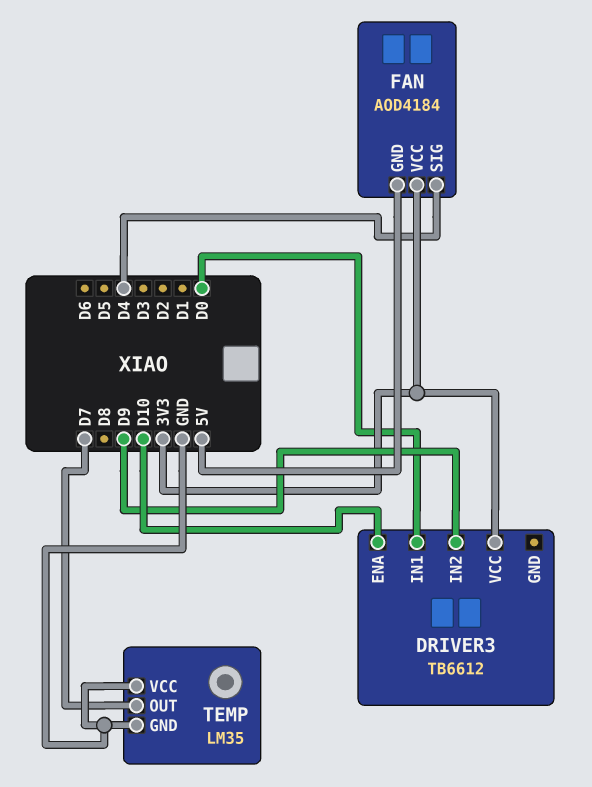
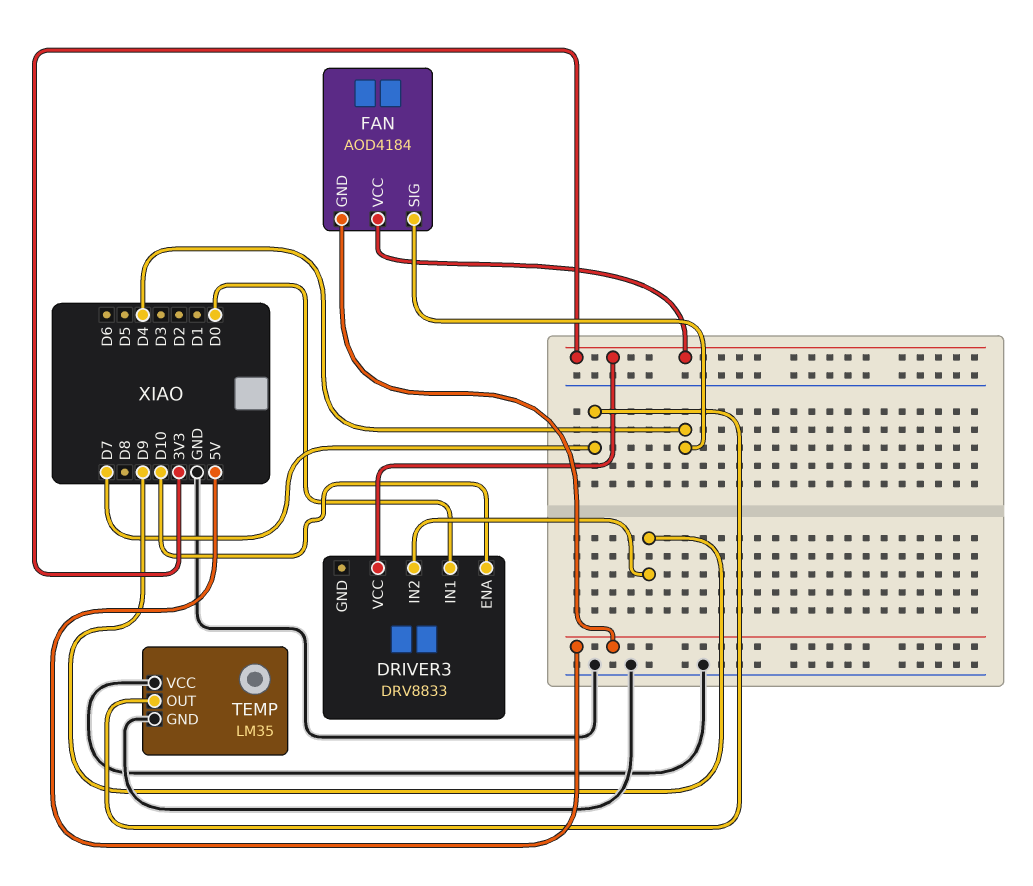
DRIVER3: TB6612 -> DRV8833

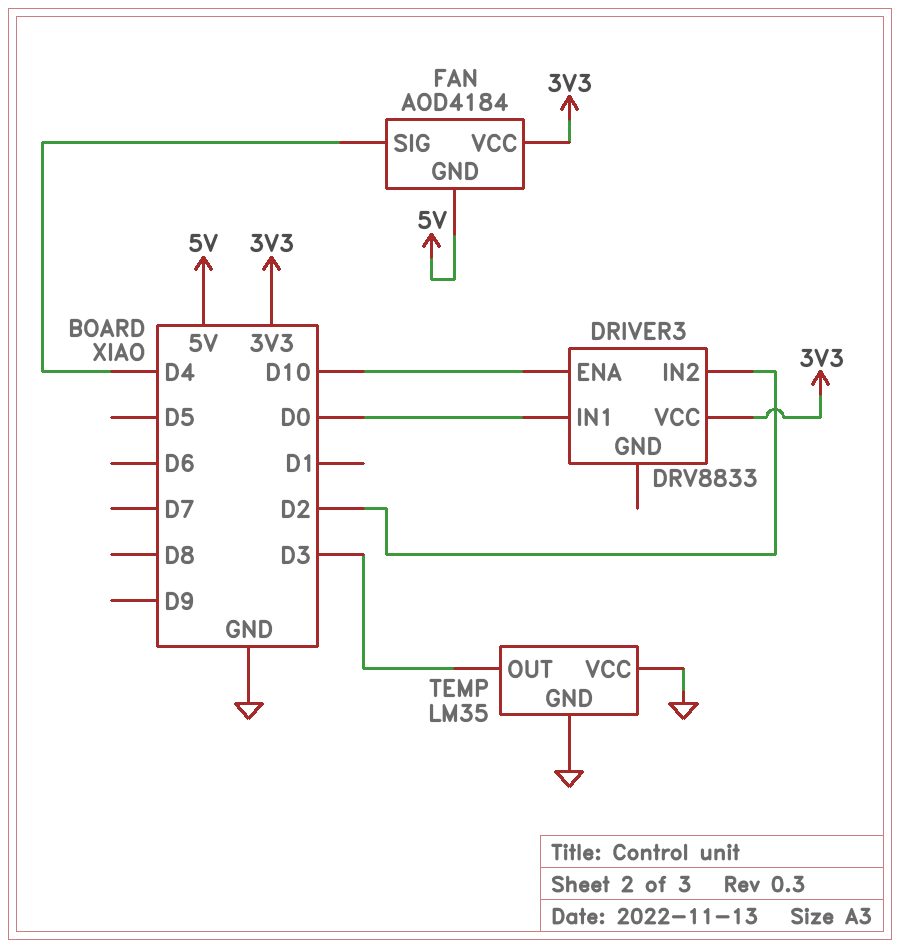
DRIVER3 pin IN2: D9 -> D2
TEMP pin OUT: D7 -> D3

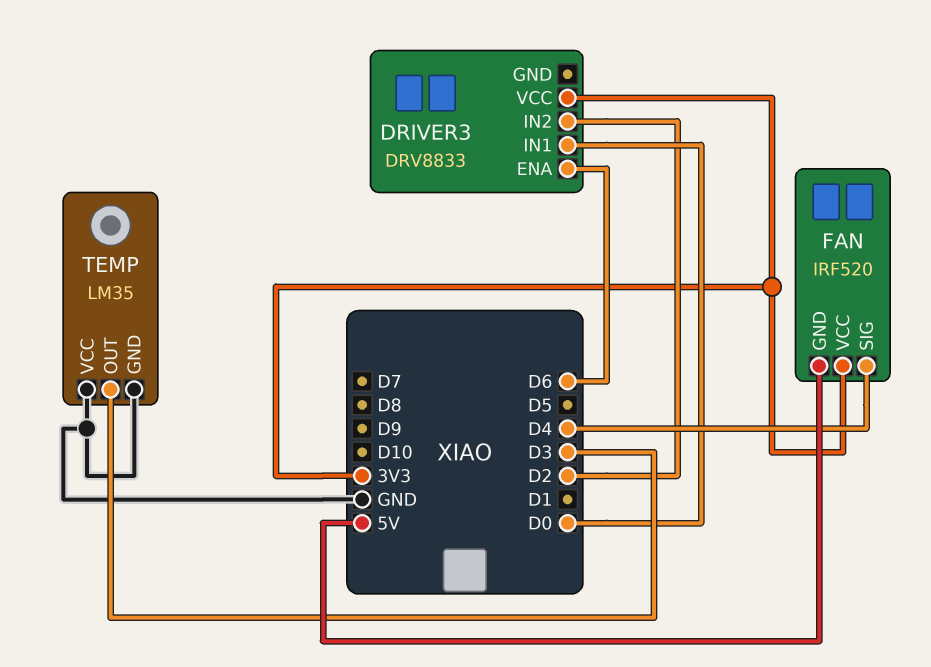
DRIVER3 pin ENA: D10 -> D6
FAN: AOD4184 -> IRF520

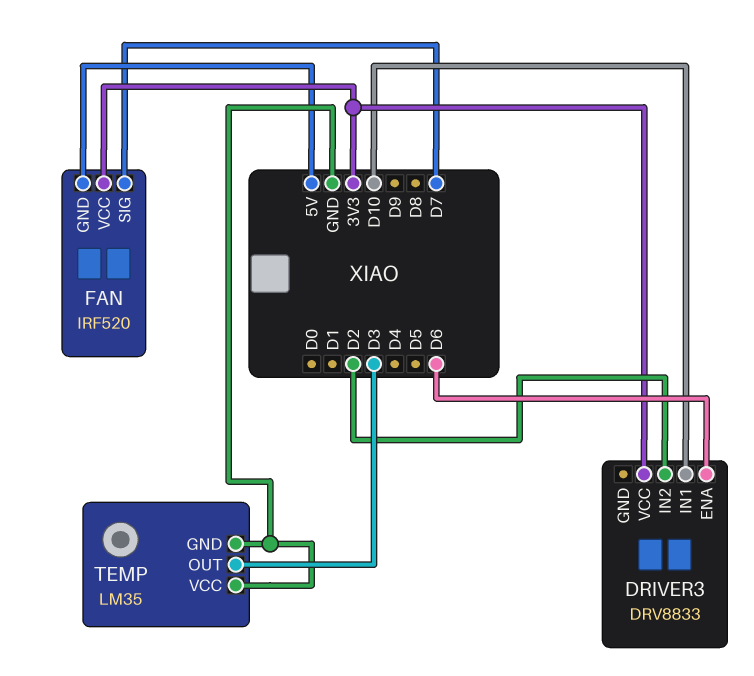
DRIVER3 pin IN1: D0 -> D10
FAN pin SIG: D4 -> D7

